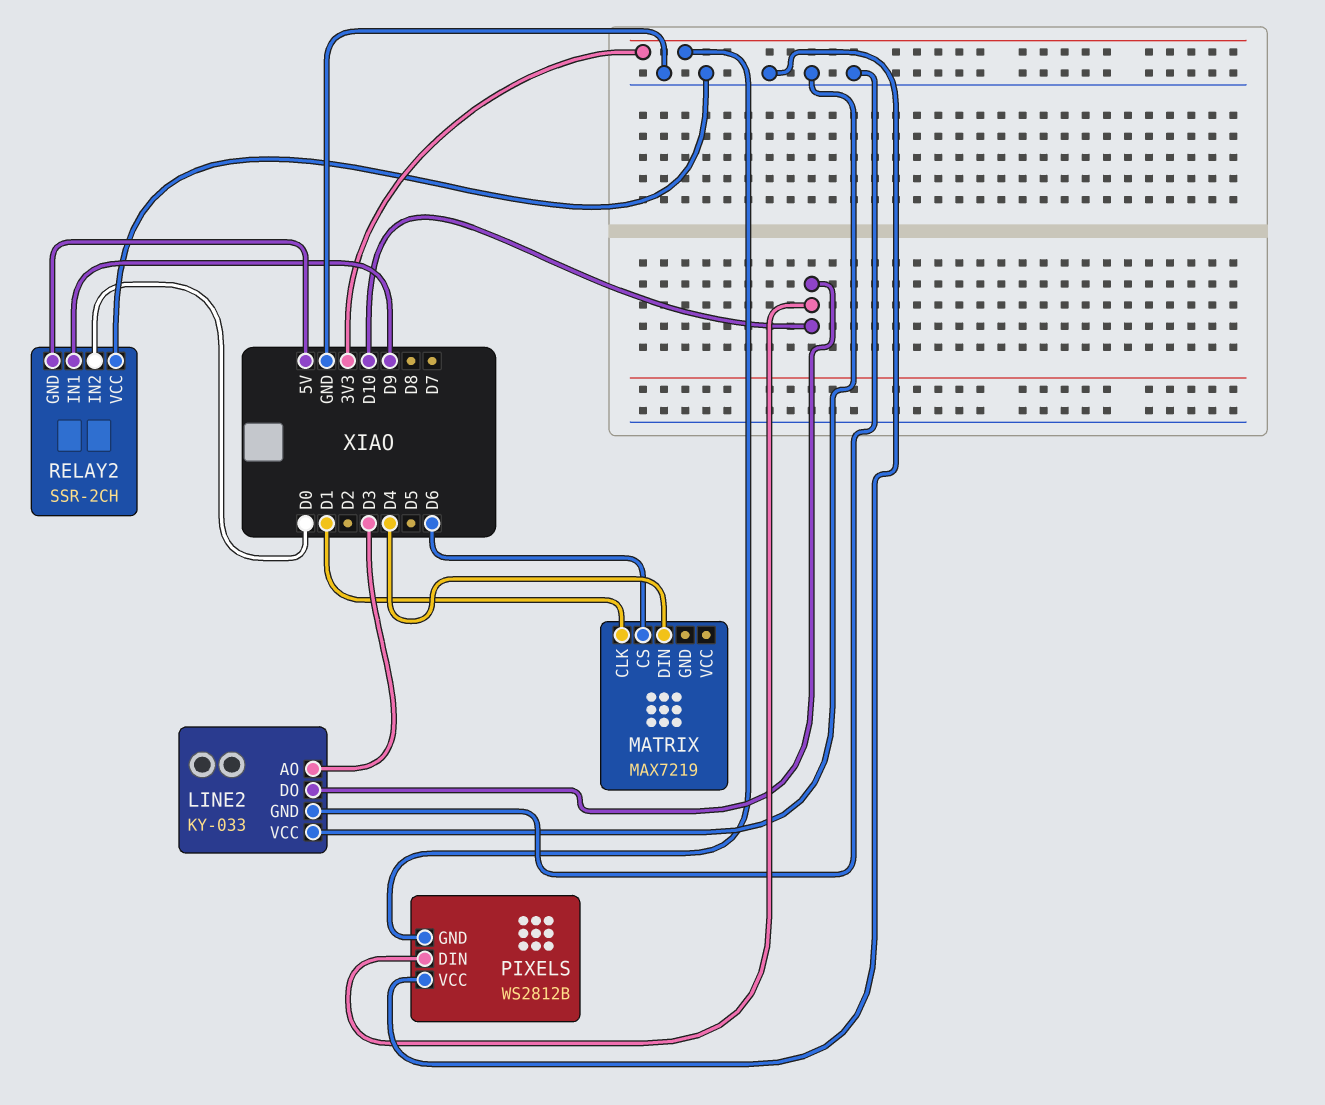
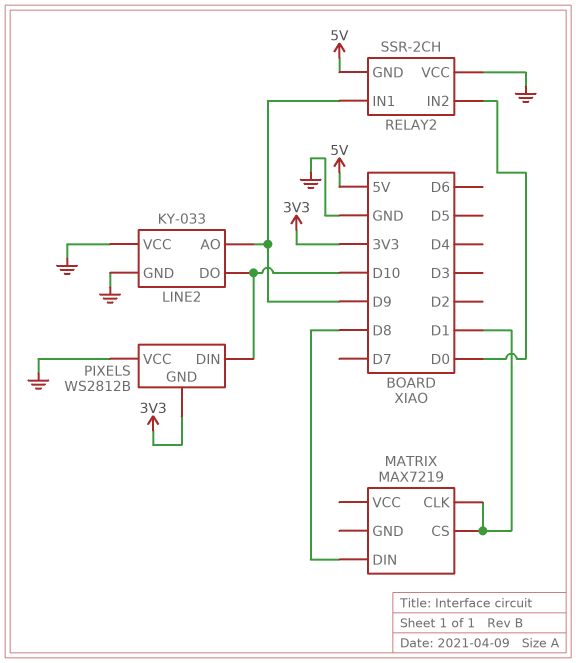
LINE2 pin AO: D3 -> D9
MATRIX pin CS: D6 -> D1
MATRIX pin DIN: D4 -> D8

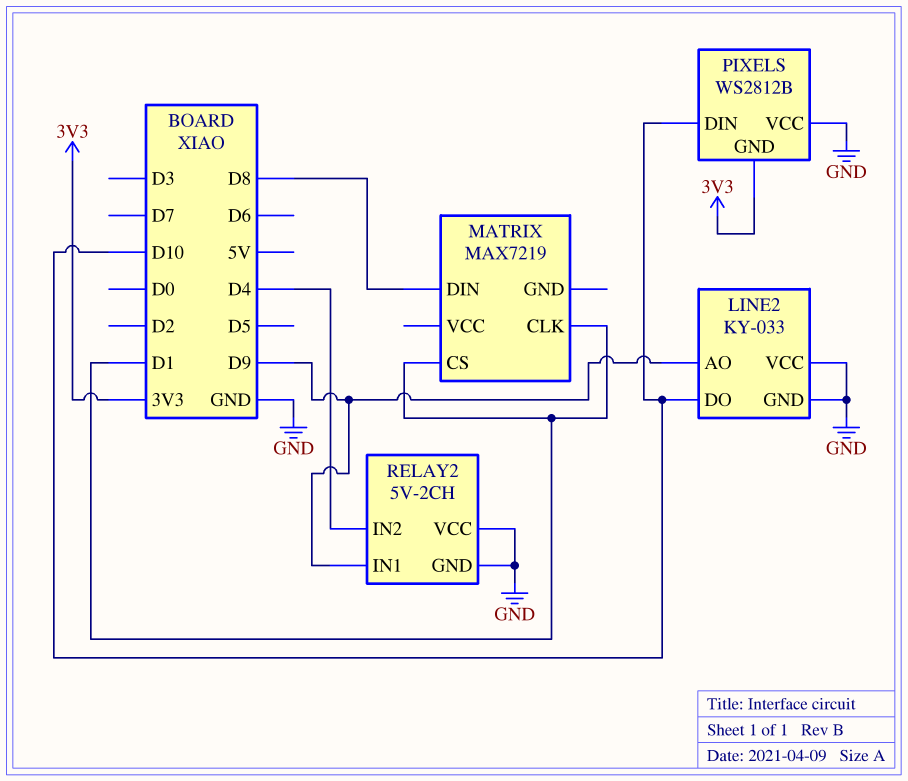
RELAY2: SSR-2CH -> 5V-2CH
RELAY2 pin GND: 5V -> GND
RELAY2 pin IN2: D0 -> D4

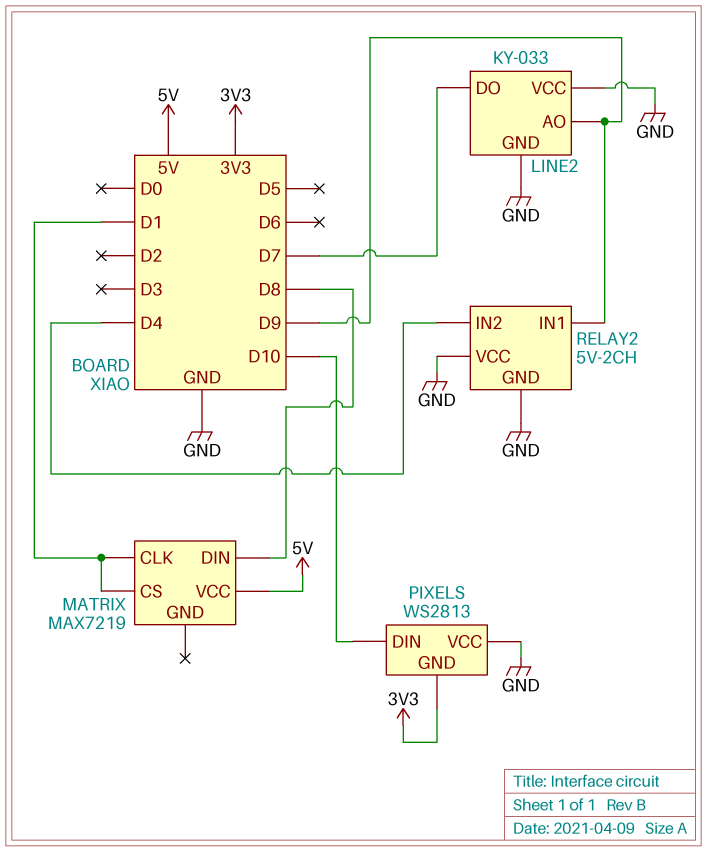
LINE2 pin DO: D10 -> D7
MATRIX pin VCC: none -> 5V
PIXELS: WS2812B -> WS2813

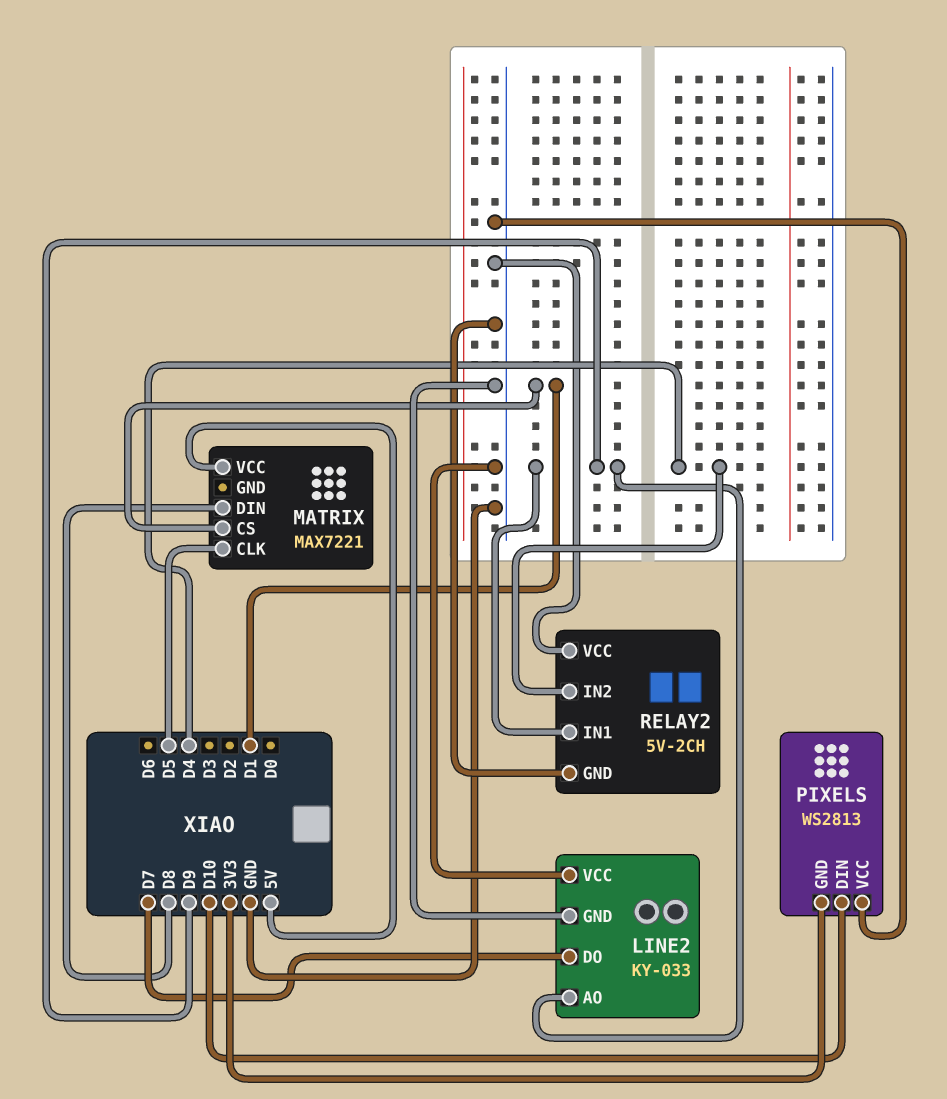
MATRIX: MAX7219 -> MAX7221
MATRIX pin CLK: D1 -> D5

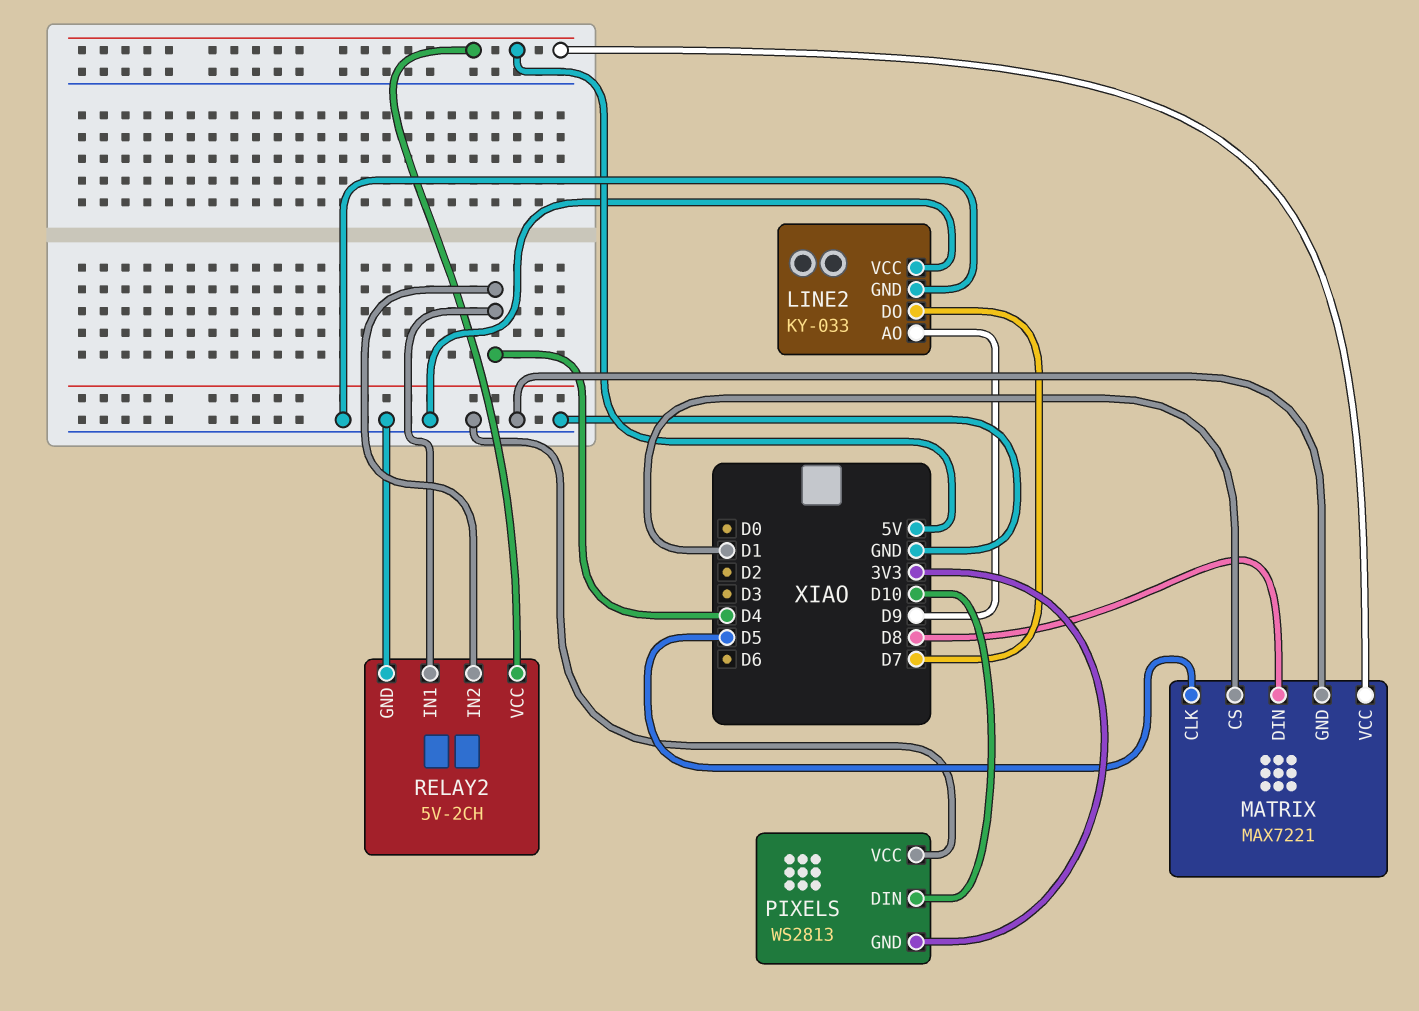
MATRIX pin GND: none -> GND
RELAY2 pin IN1: D9 -> D4
RELAY2 pin VCC: GND -> 5V

